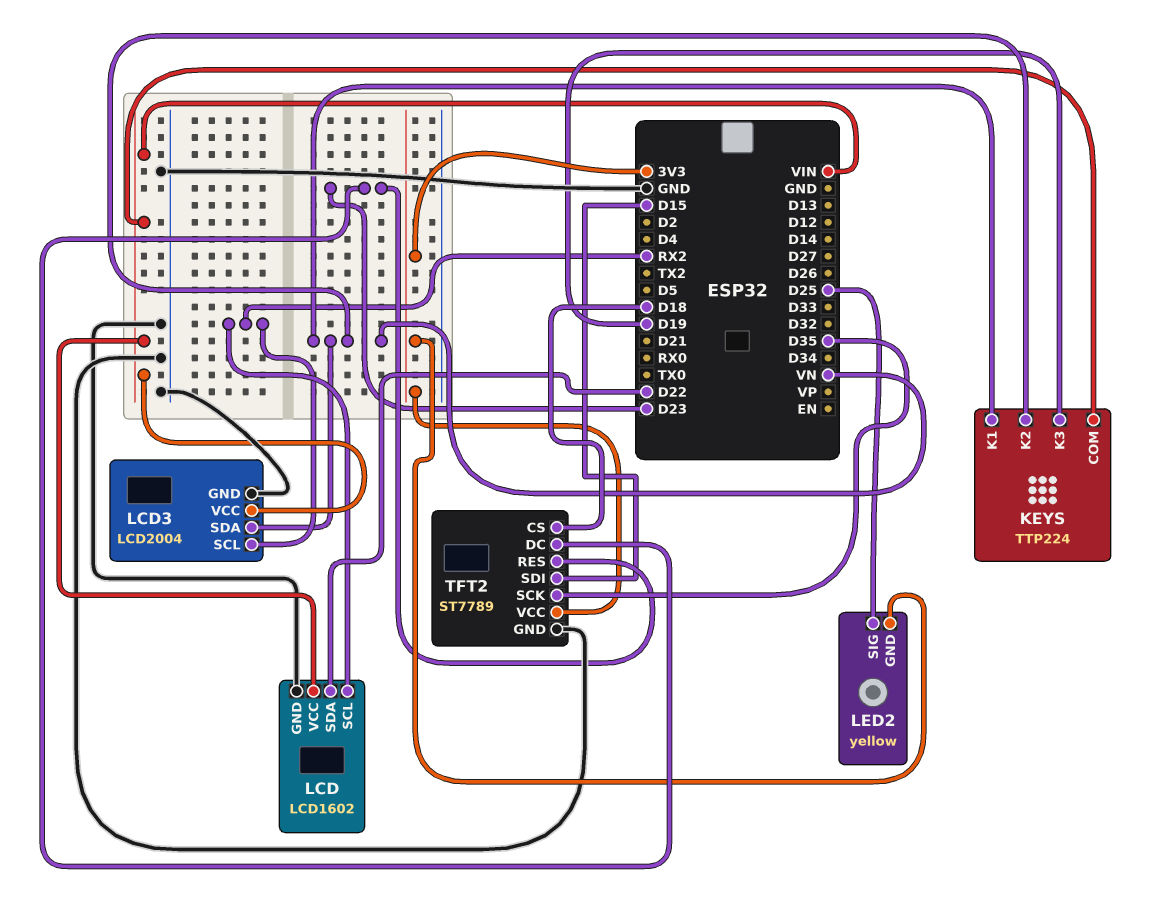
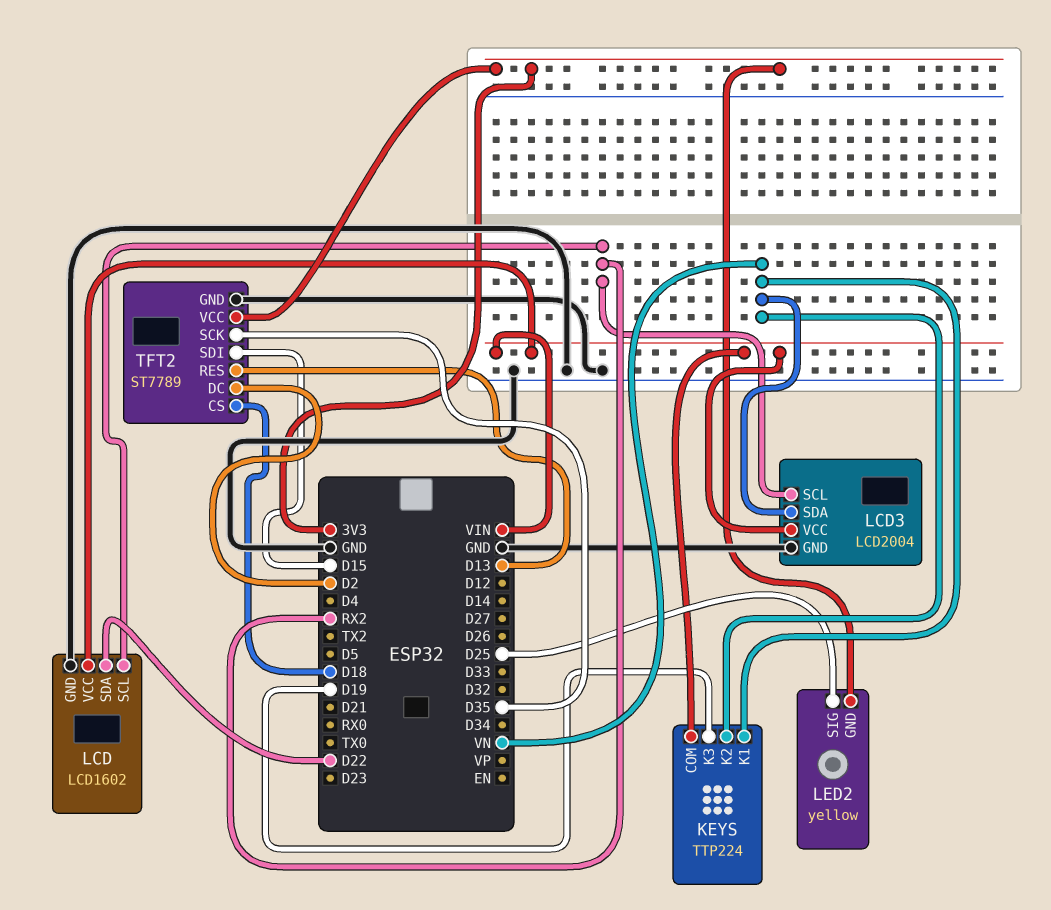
TFT2 pin DC: D23 -> D2
TFT2 pin RES: D23 -> D13

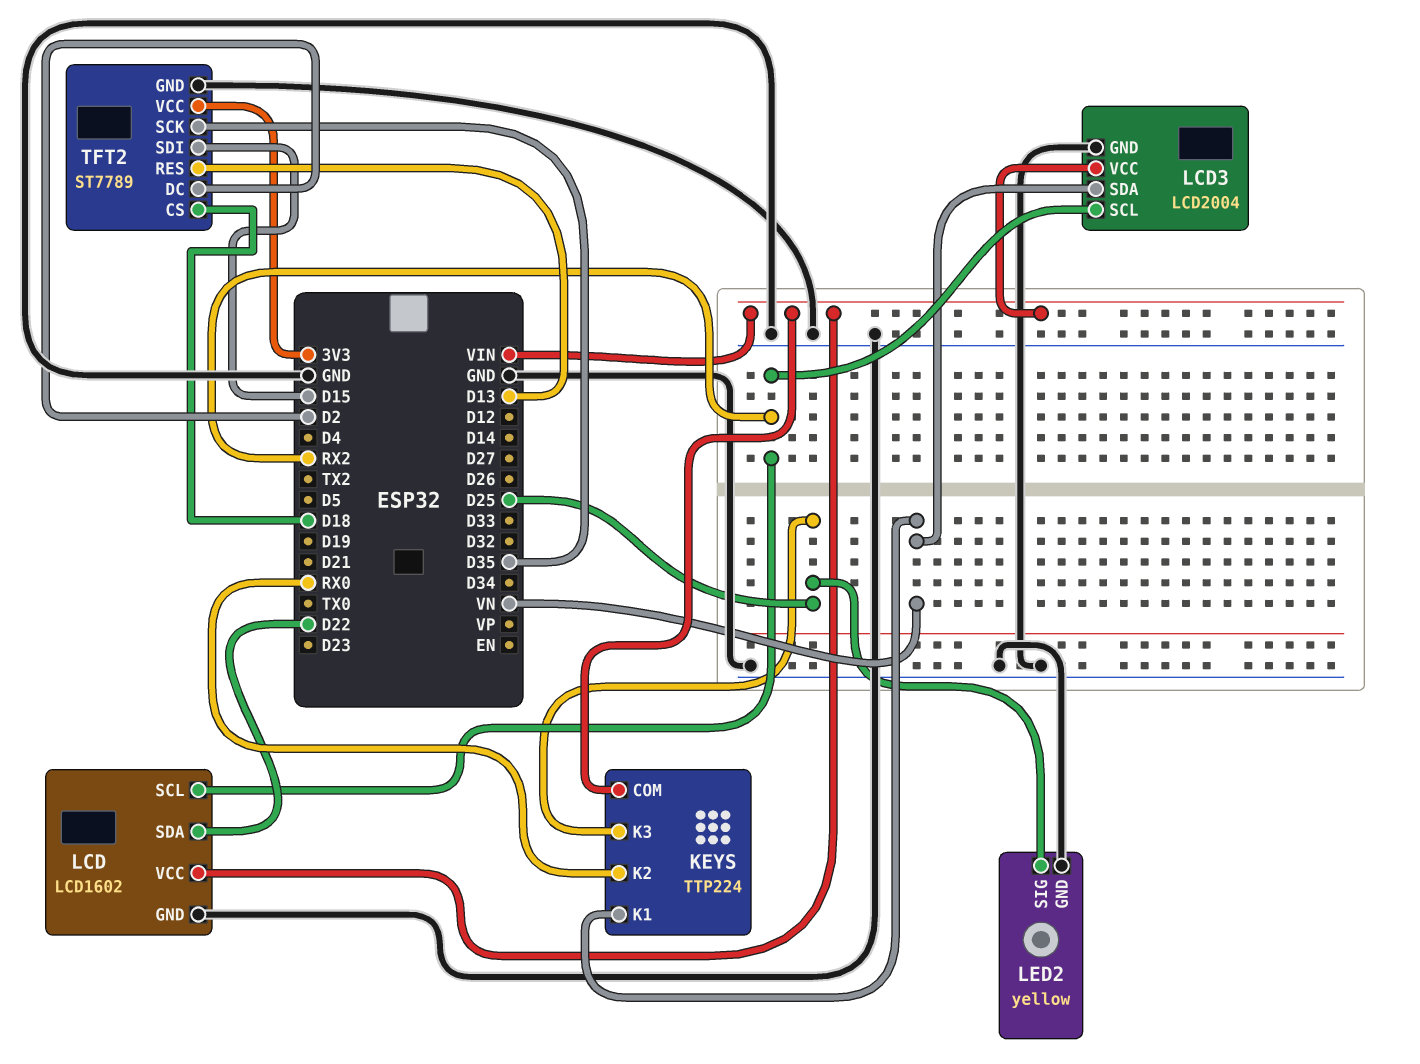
KEYS pin K2: VN -> RX0
KEYS pin K3: D19 -> D25
LED2 pin GND: 3V3 -> GND

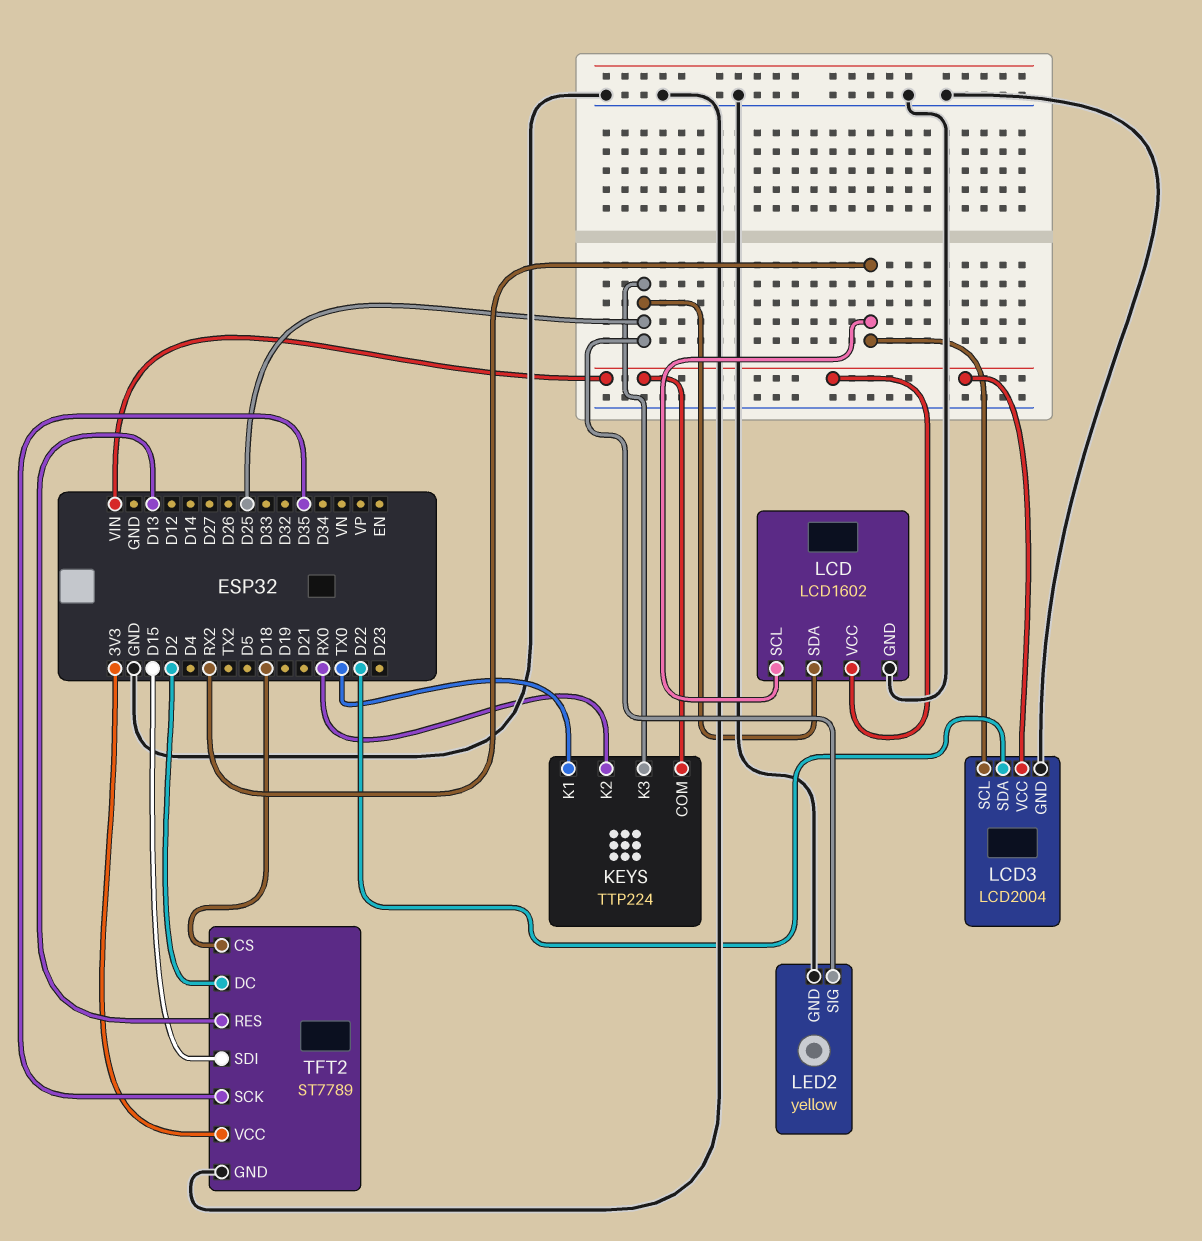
KEYS pin K1: VN -> TX0
LCD pin SDA: D22 -> D25
LCD3 pin SDA: VN -> D22

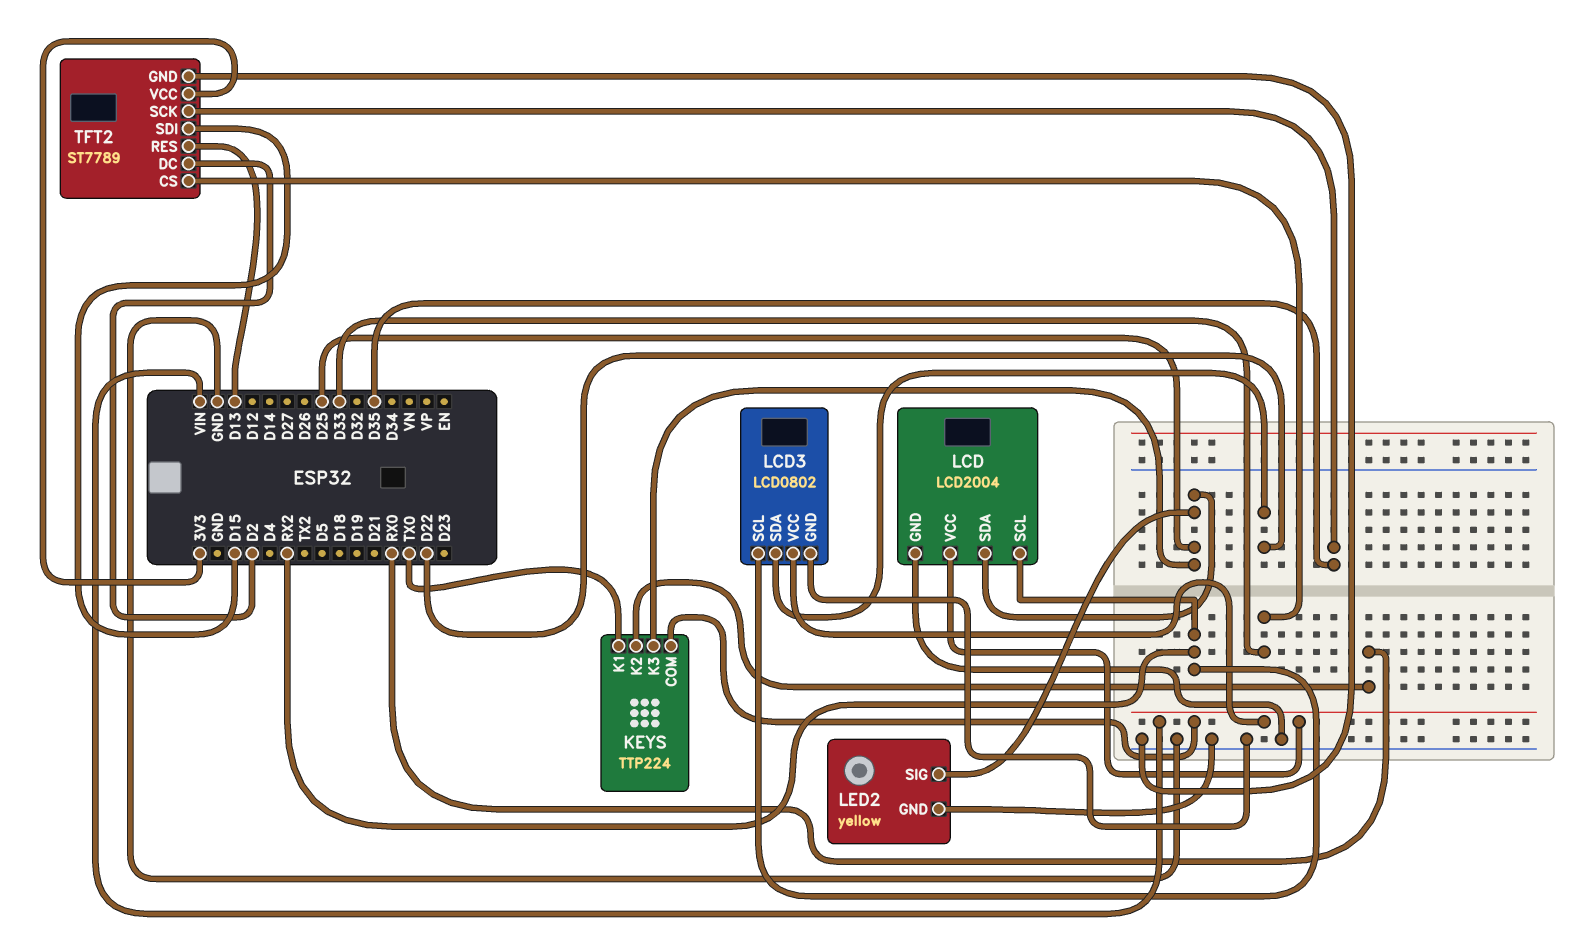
LCD: LCD1602 -> LCD2004
LCD3: LCD2004 -> LCD0802
TFT2 pin CS: D18 -> D33

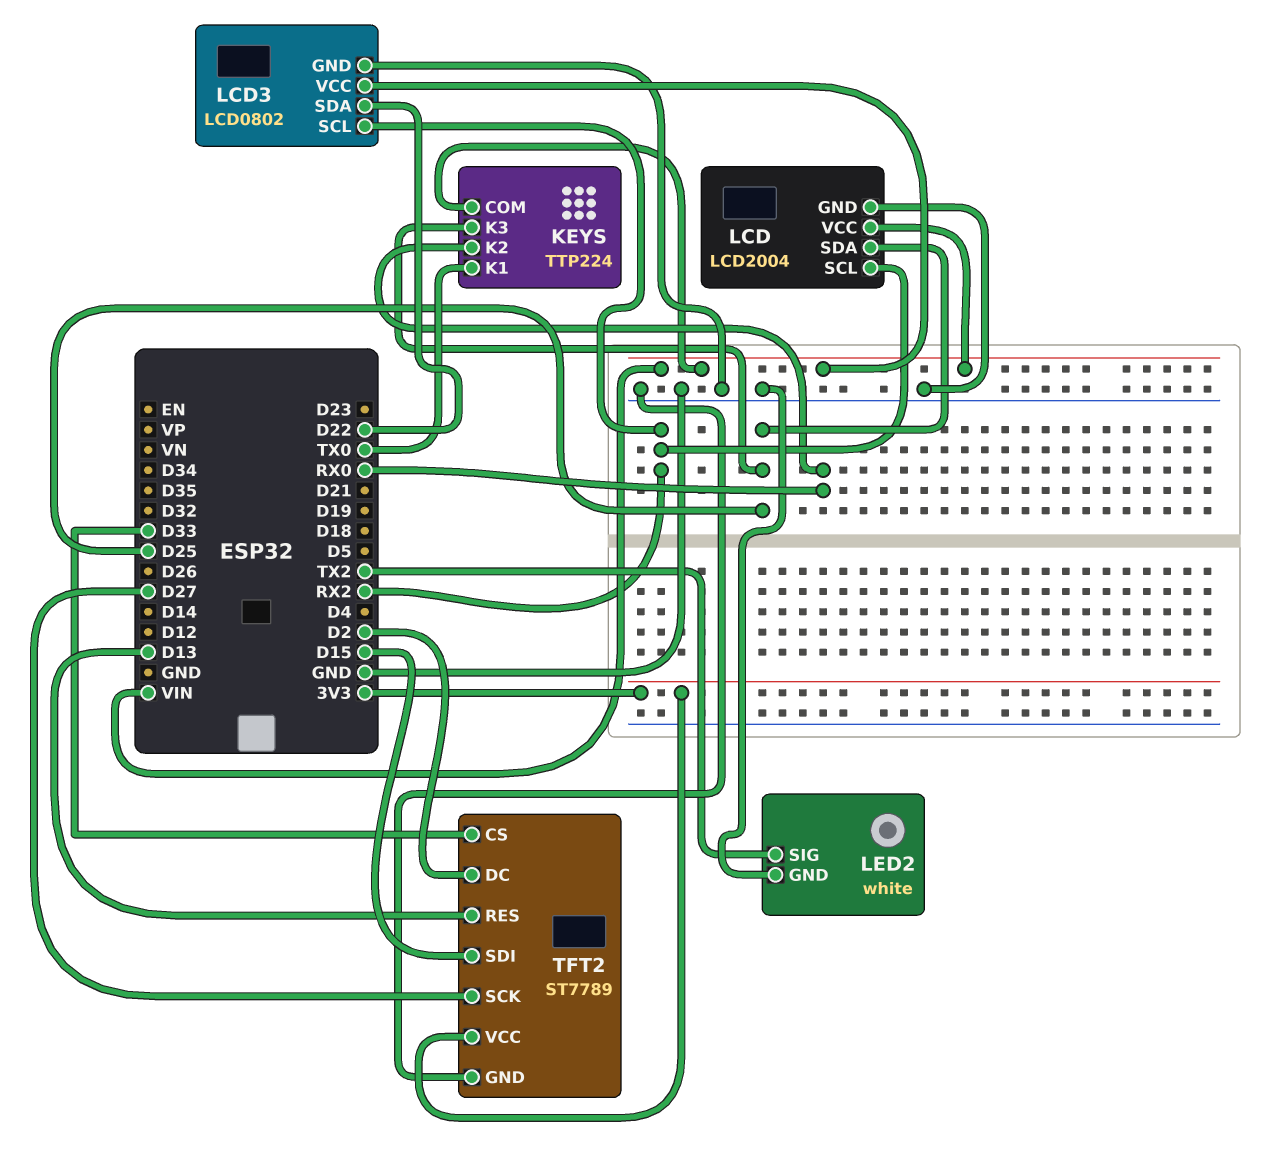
LED2: yellow -> white
LED2 pin SIG: D25 -> TX2
TFT2 pin SCK: D35 -> D27

